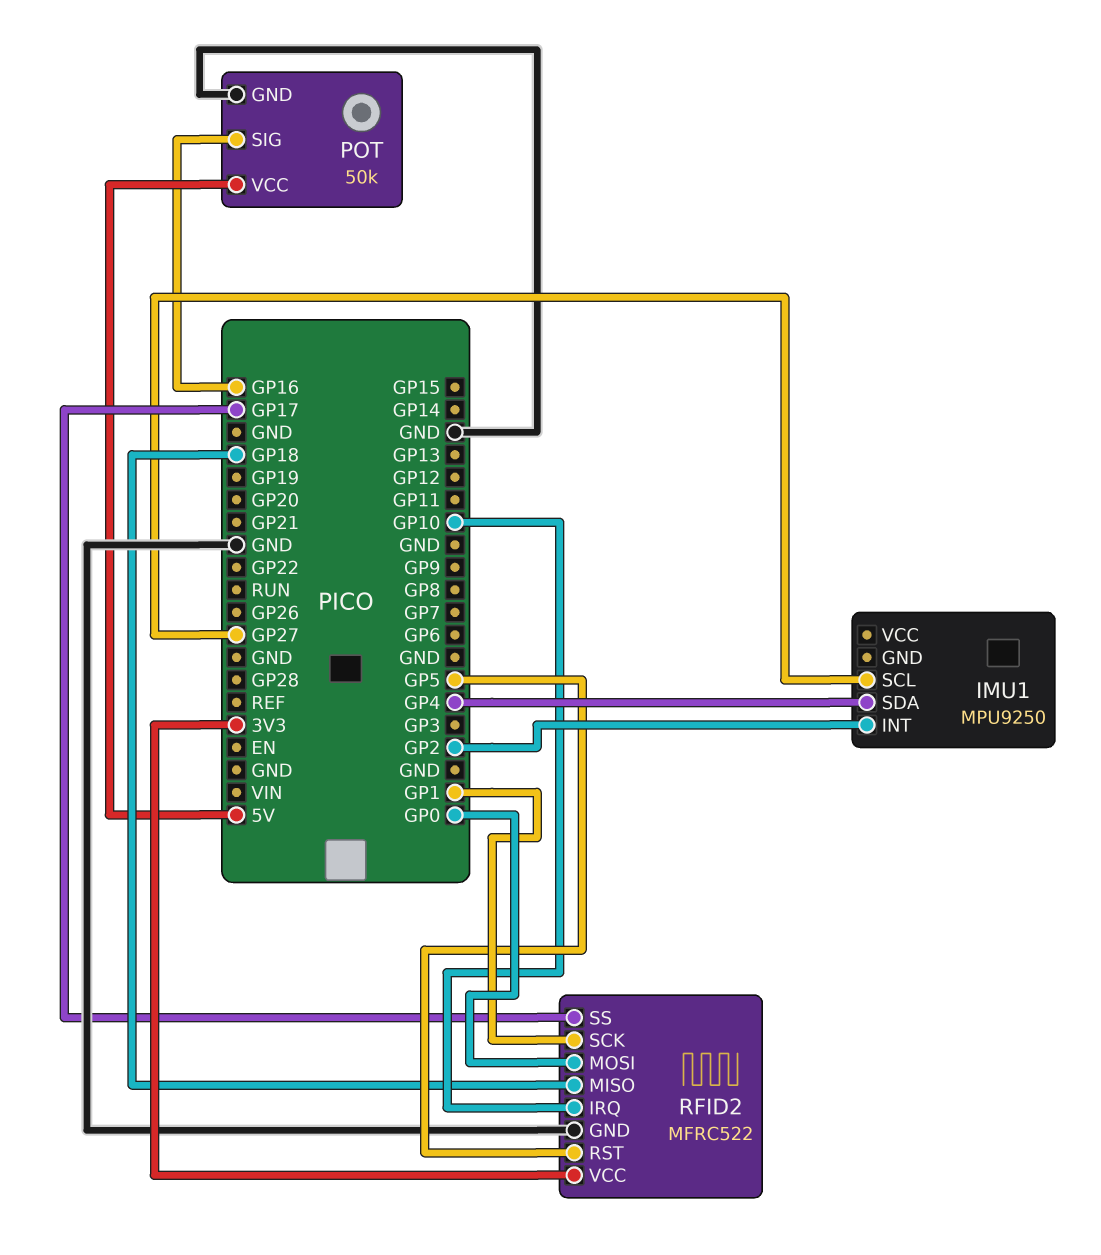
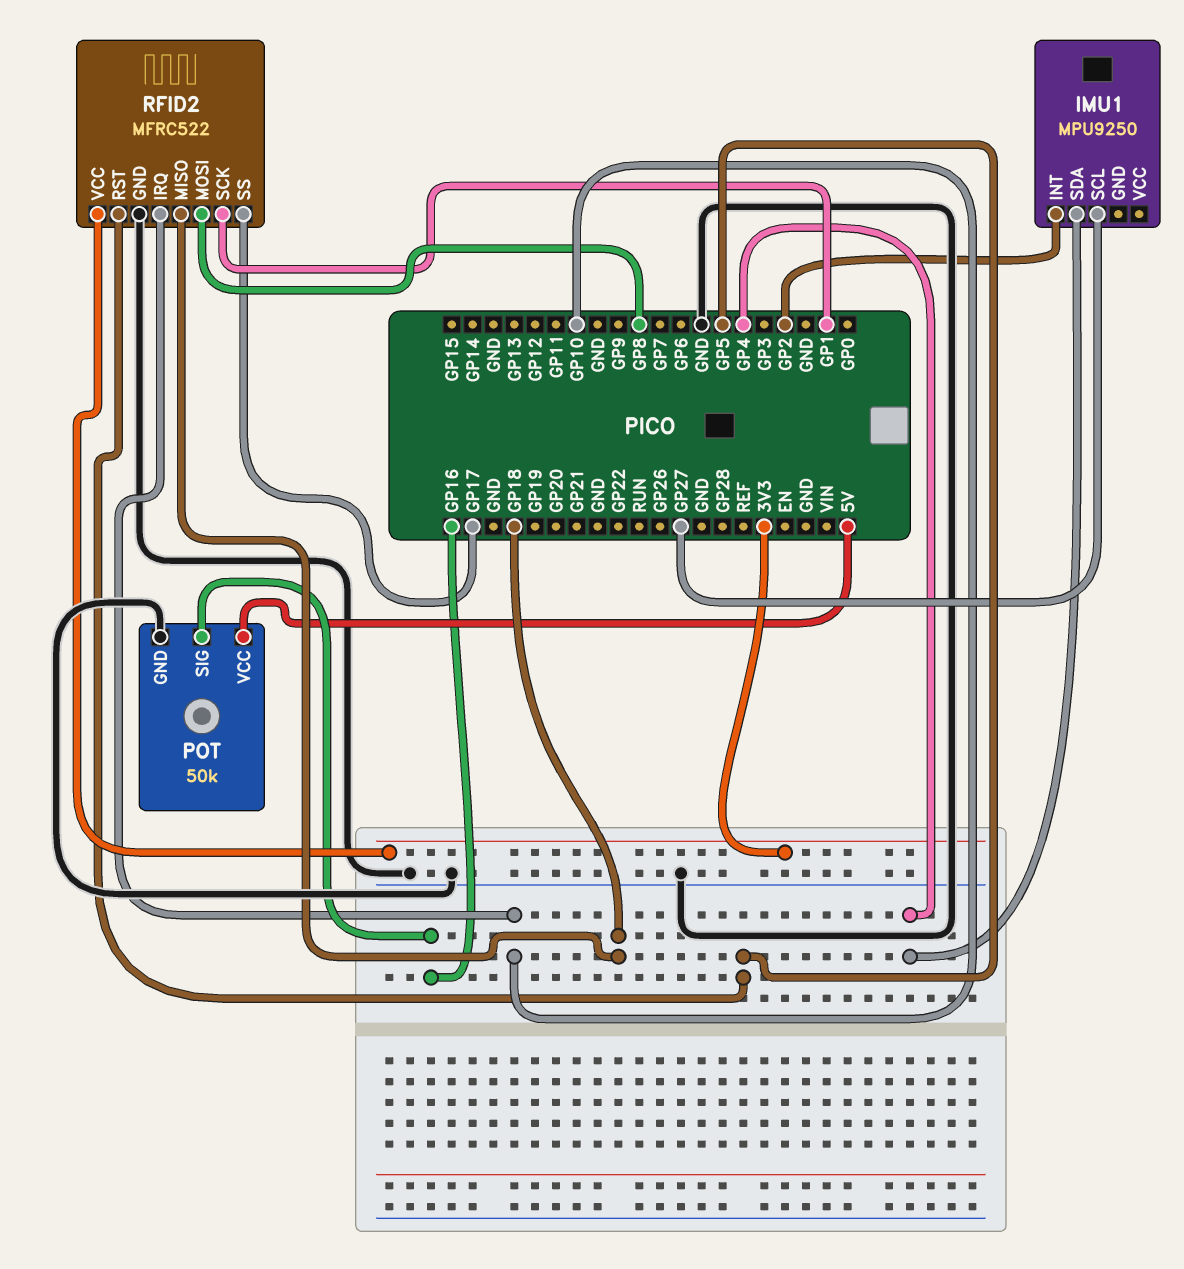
RFID2 pin MOSI: GP0 -> GP8

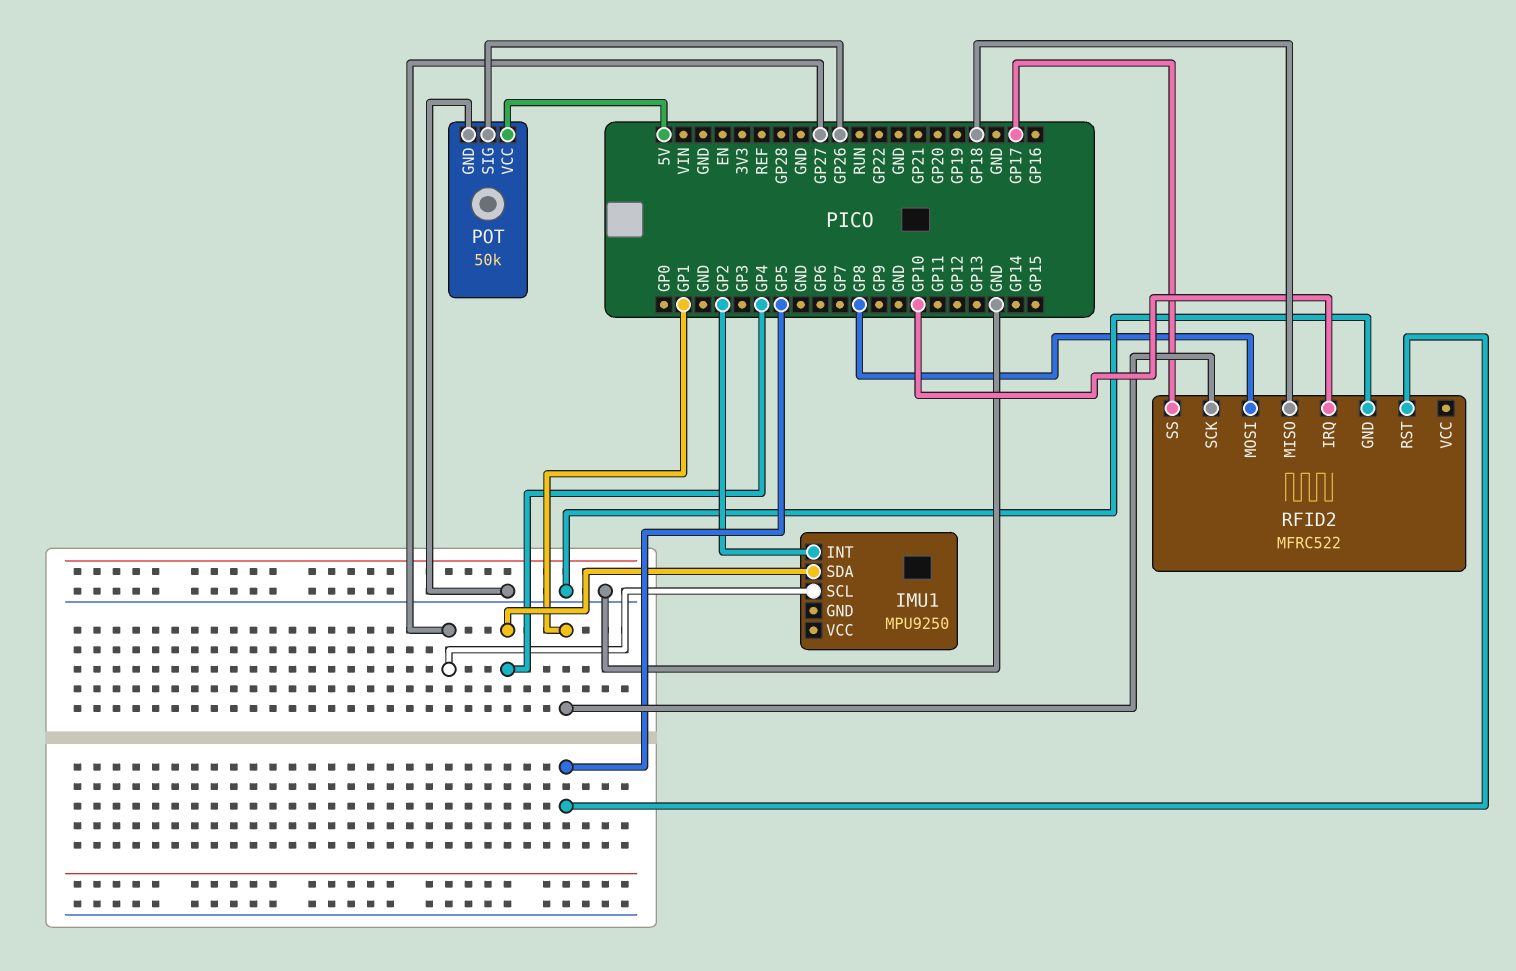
POT pin SIG: GP16 -> GP26
RFID2 pin VCC: 3V3 -> none

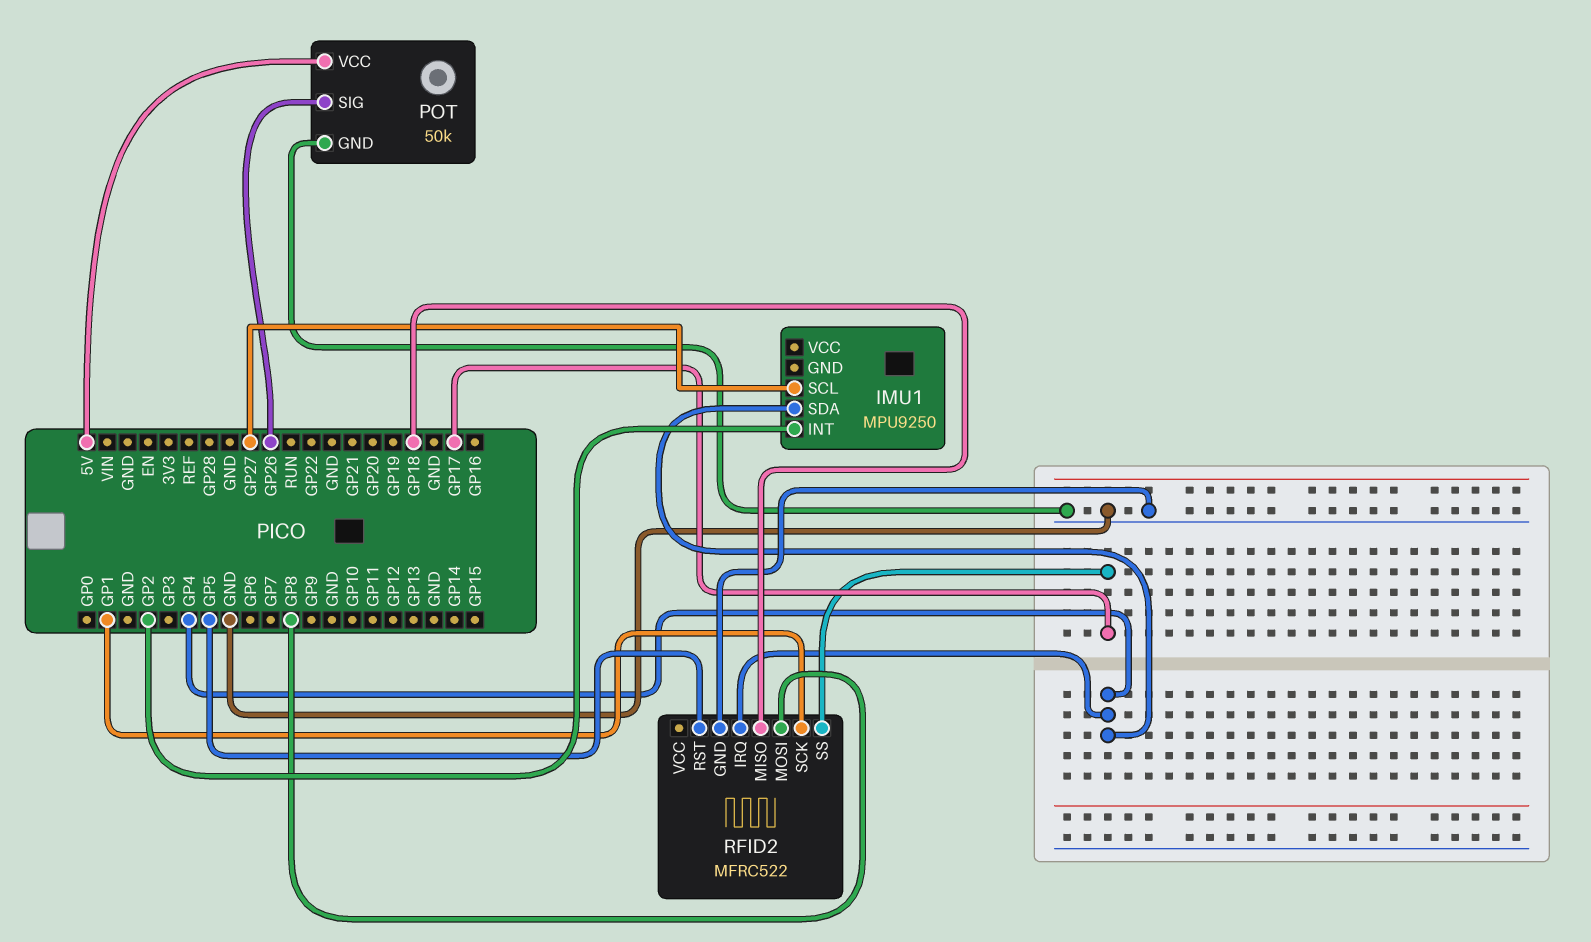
RFID2 pin IRQ: GP10 -> GP4

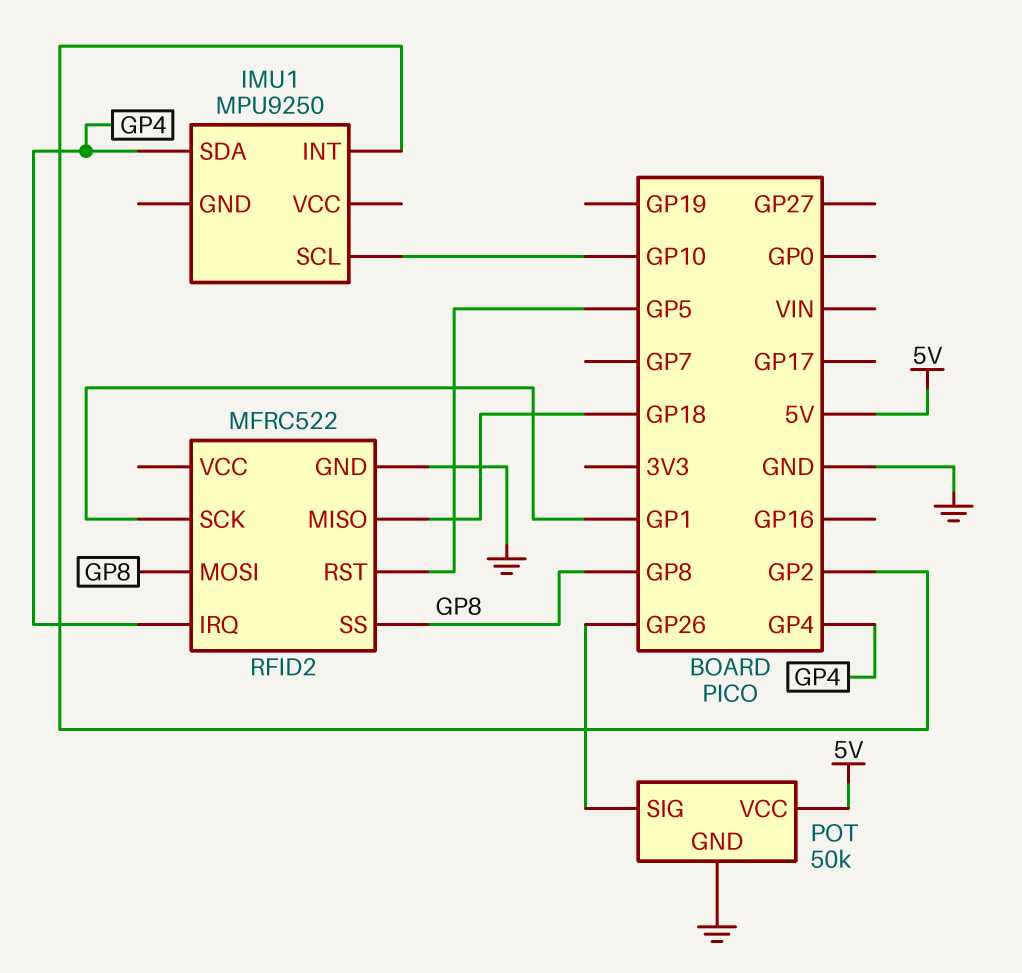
IMU1 pin SCL: GP27 -> GP10
RFID2 pin SS: GP17 -> GP8

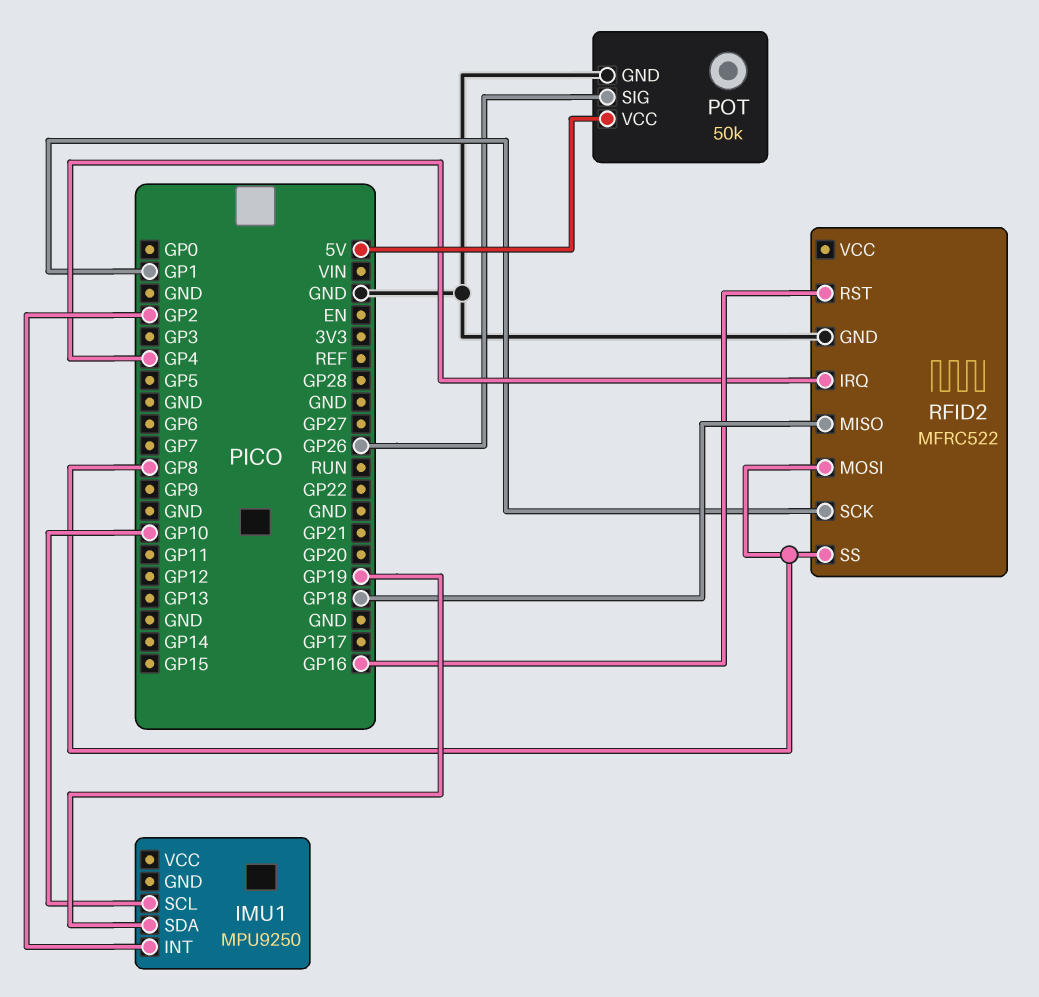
IMU1 pin SDA: GP4 -> GP19
RFID2 pin RST: GP5 -> GP16

